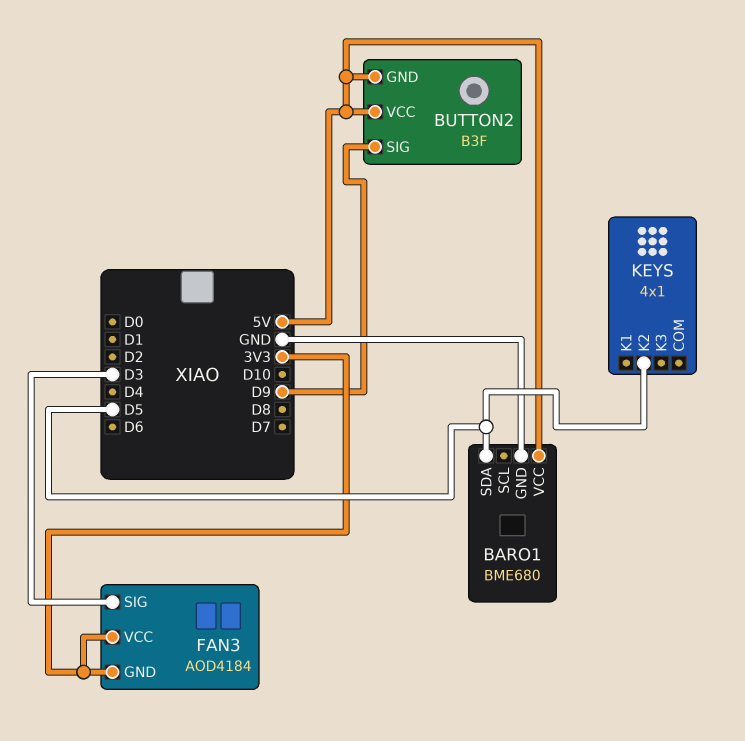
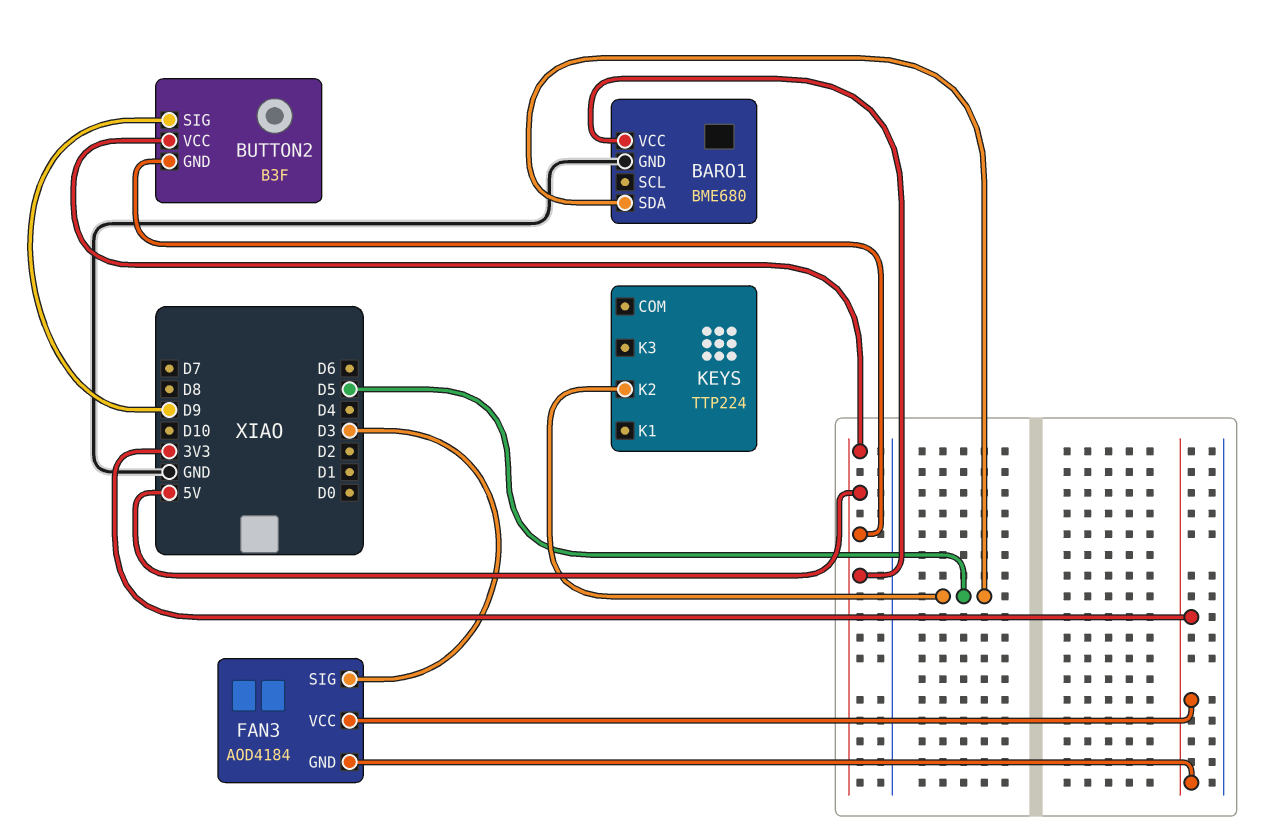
KEYS: 4x1 -> TTP224

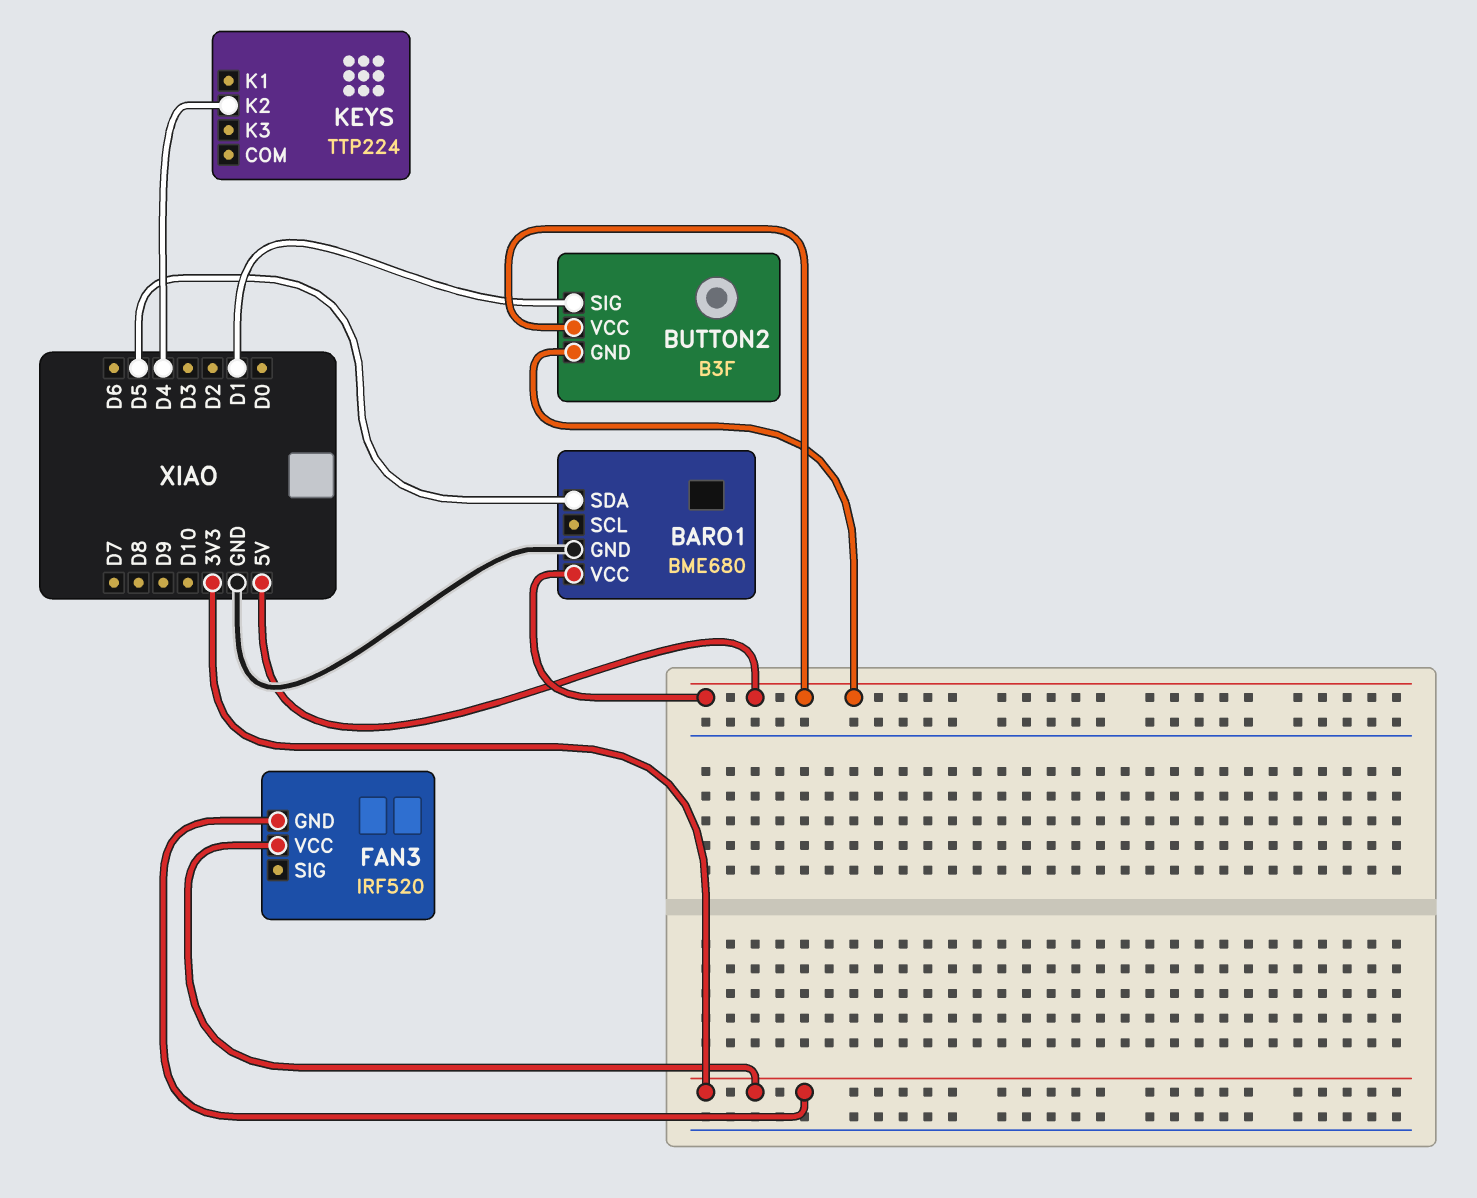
BUTTON2 pin SIG: D9 -> D1
FAN3: AOD4184 -> IRF520
FAN3 pin SIG: D3 -> none
KEYS pin K2: D5 -> D4

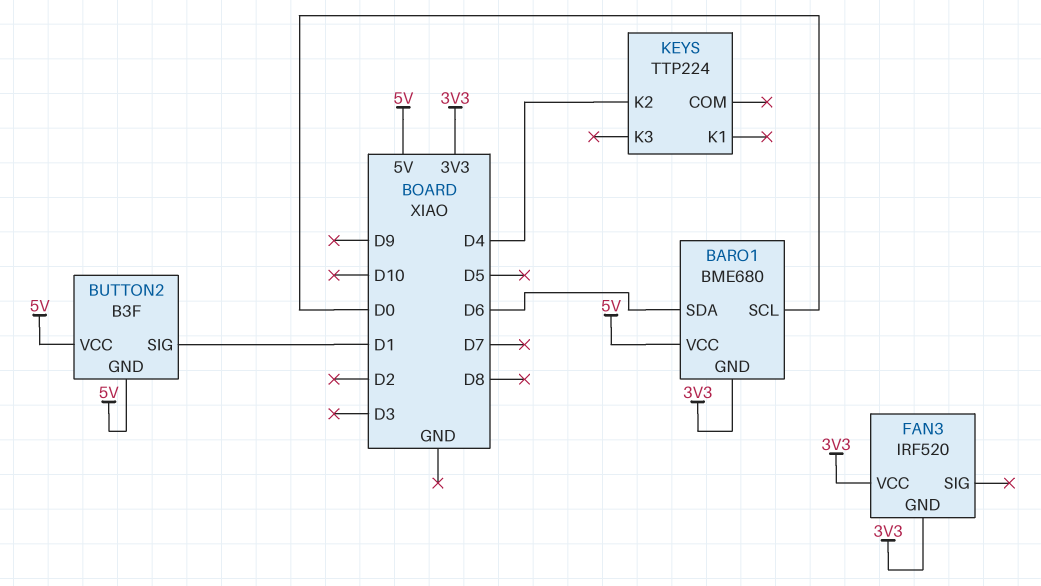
BARO1 pin GND: GND -> 3V3
BARO1 pin SCL: none -> D0
BARO1 pin SDA: D5 -> D6

